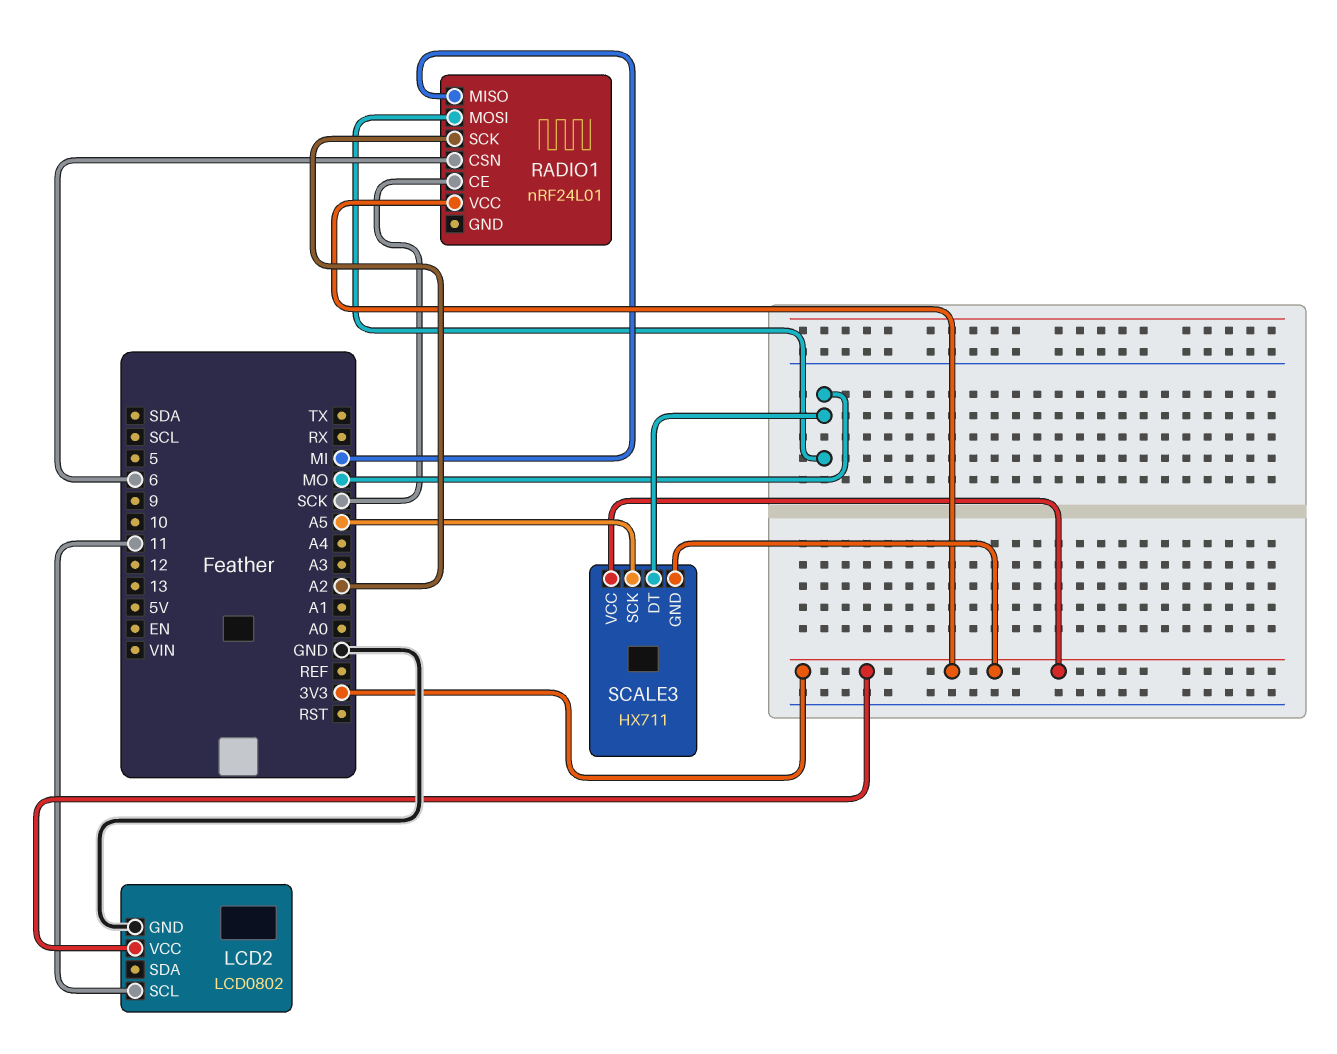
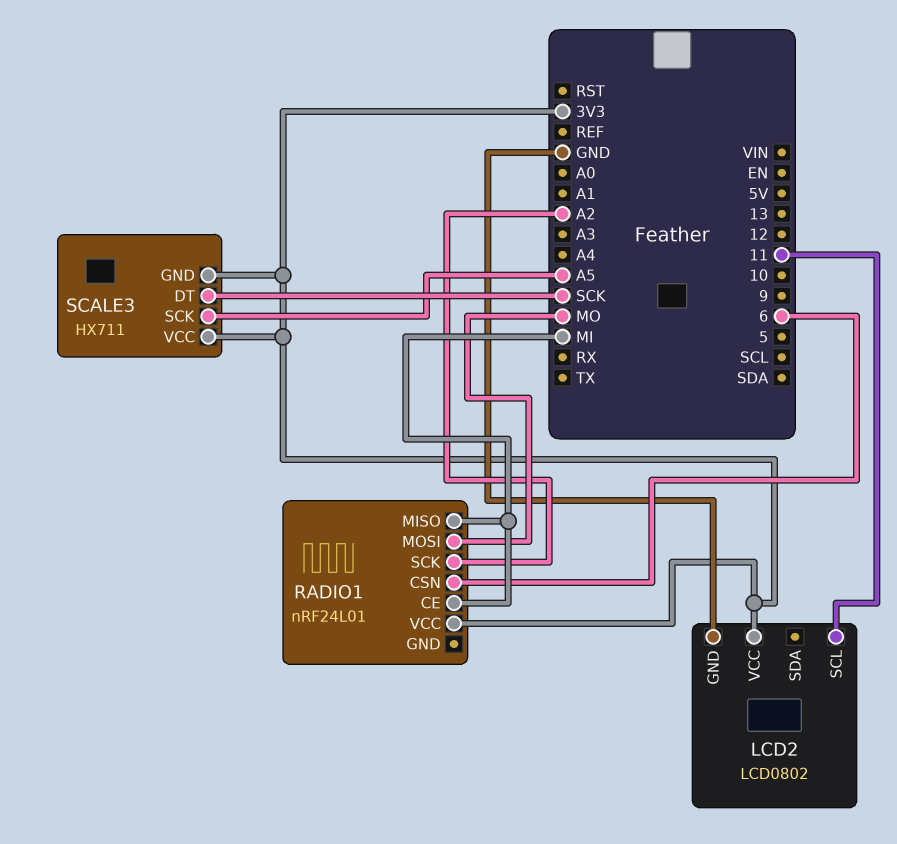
RADIO1 pin CE: SCK -> MI
SCALE3 pin DT: MO -> SCK

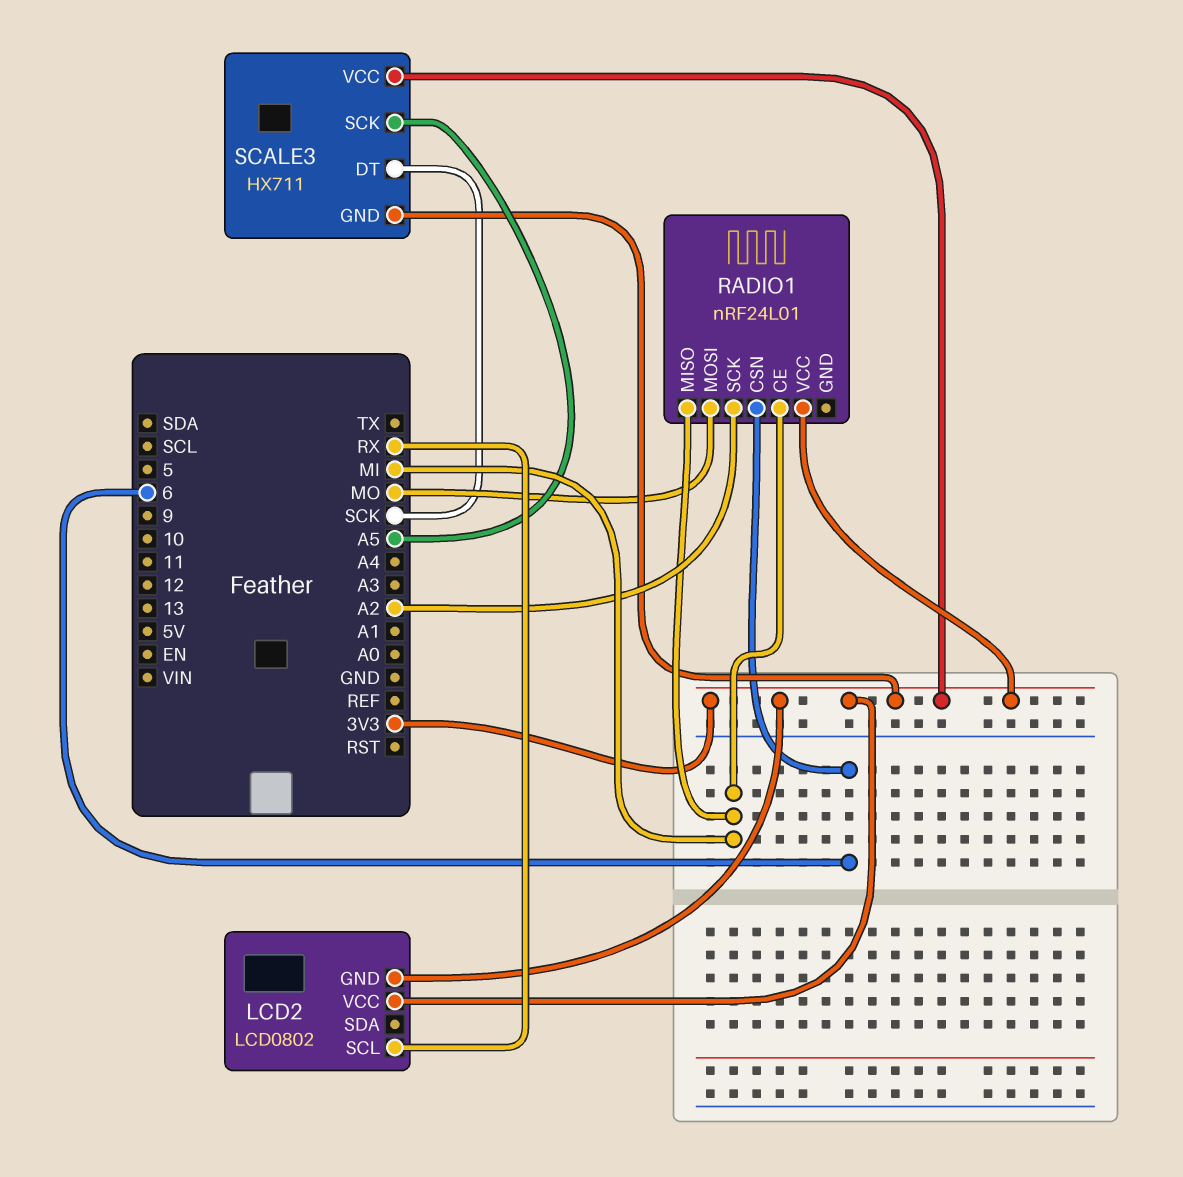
LCD2 pin GND: GND -> 3V3
LCD2 pin SCL: 11 -> RX

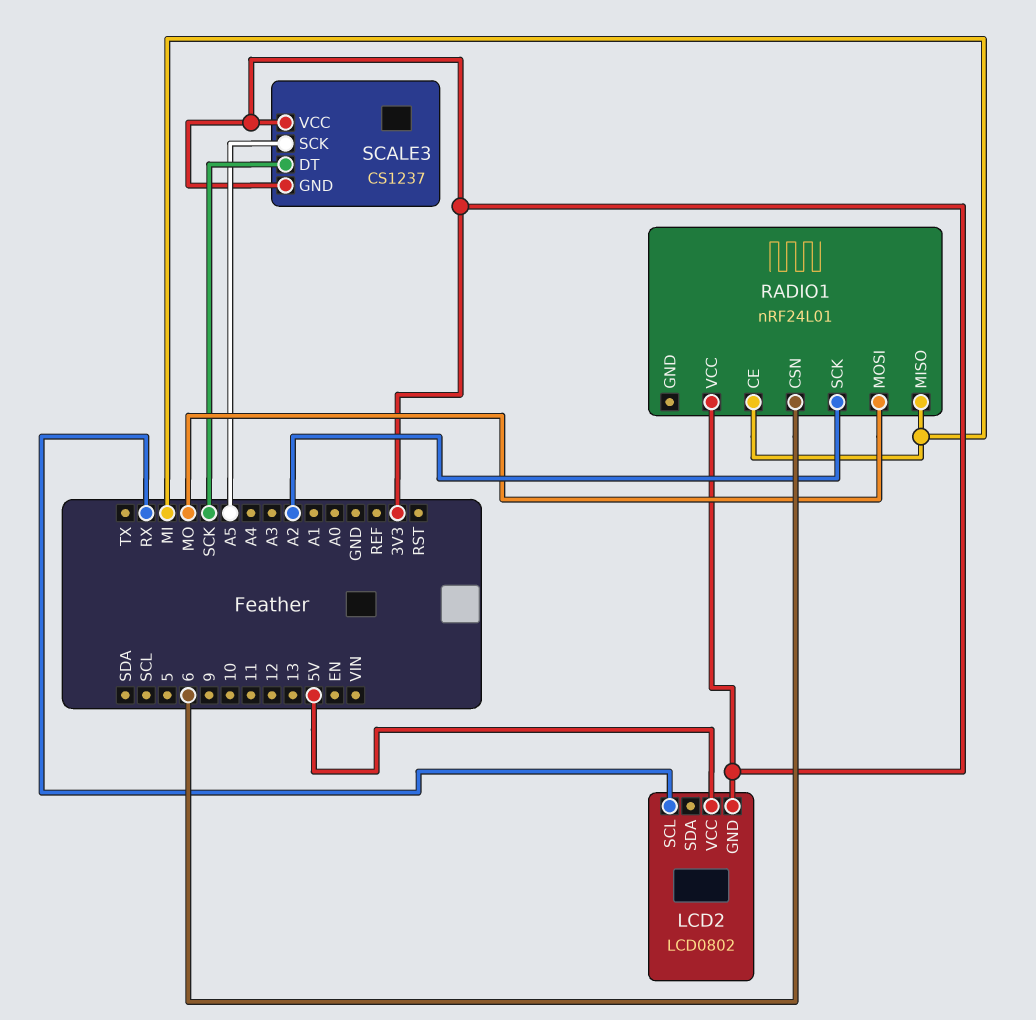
LCD2 pin VCC: 3V3 -> 5V
SCALE3: HX711 -> CS1237

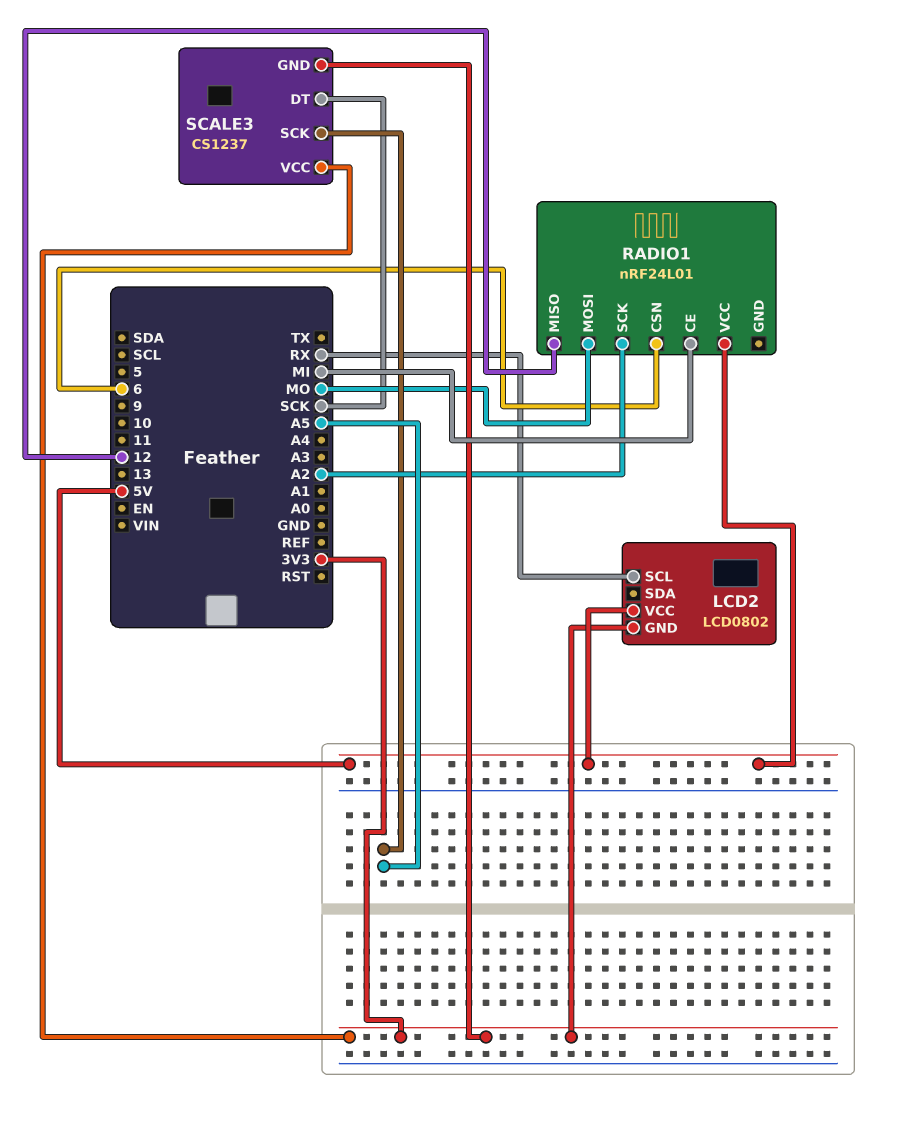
RADIO1 pin MISO: MI -> 12
RADIO1 pin VCC: 3V3 -> 5V

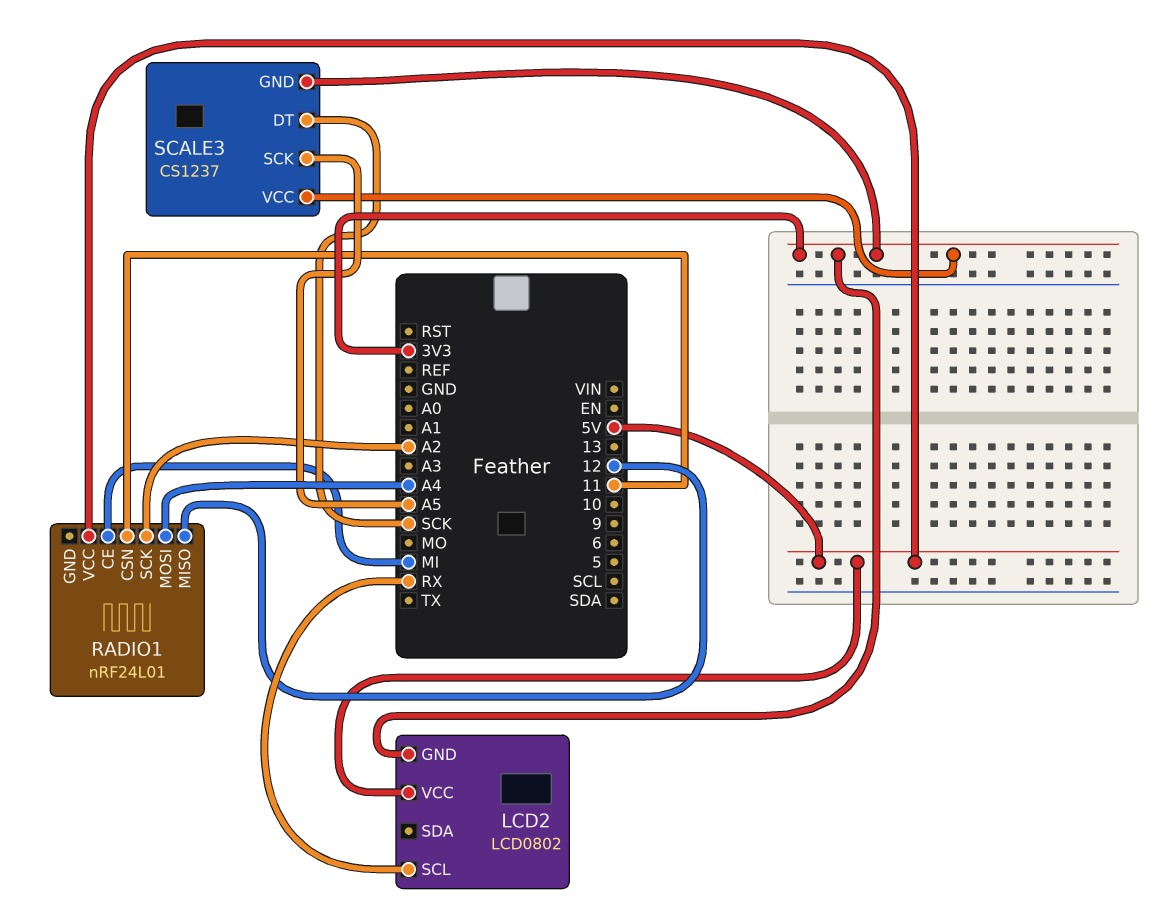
RADIO1 pin CSN: 6 -> 11
RADIO1 pin MOSI: MO -> A4

